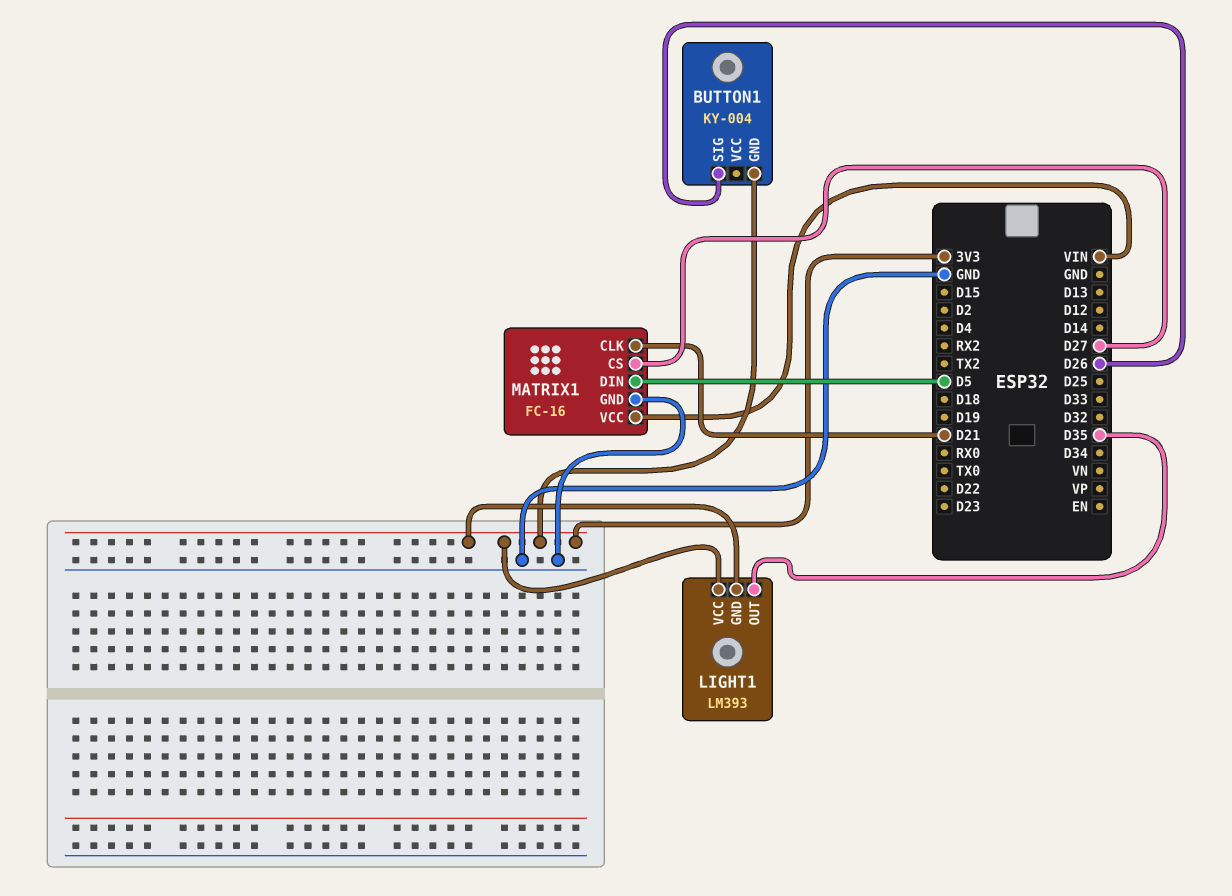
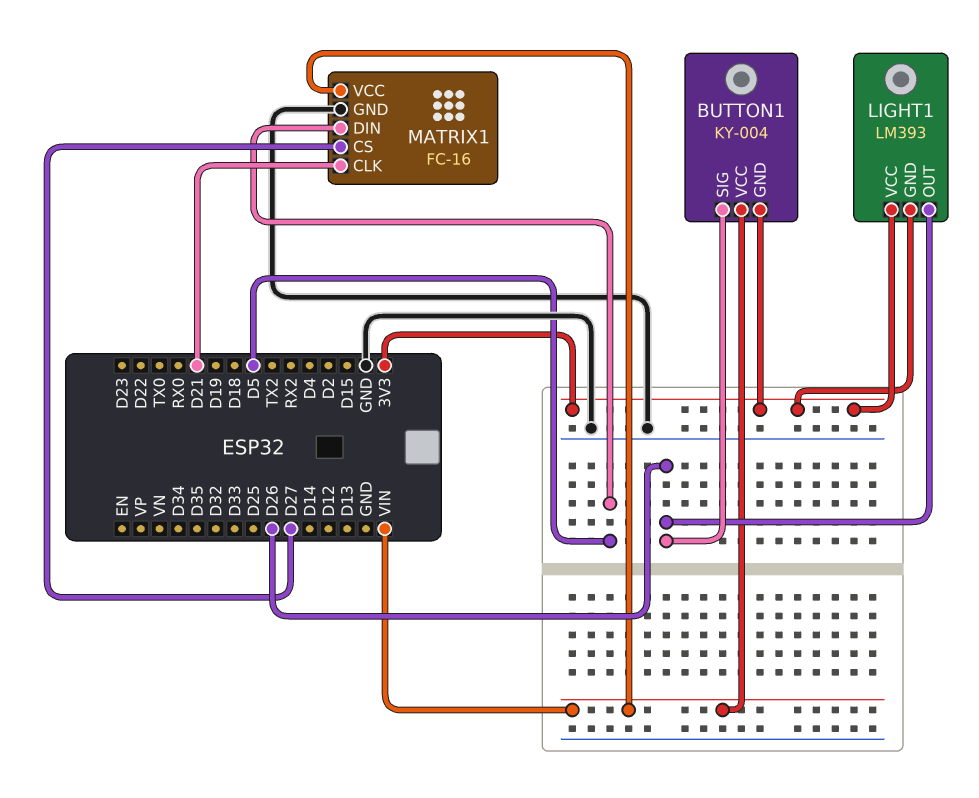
BUTTON1 pin VCC: none -> VIN
LIGHT1 pin OUT: D35 -> D26

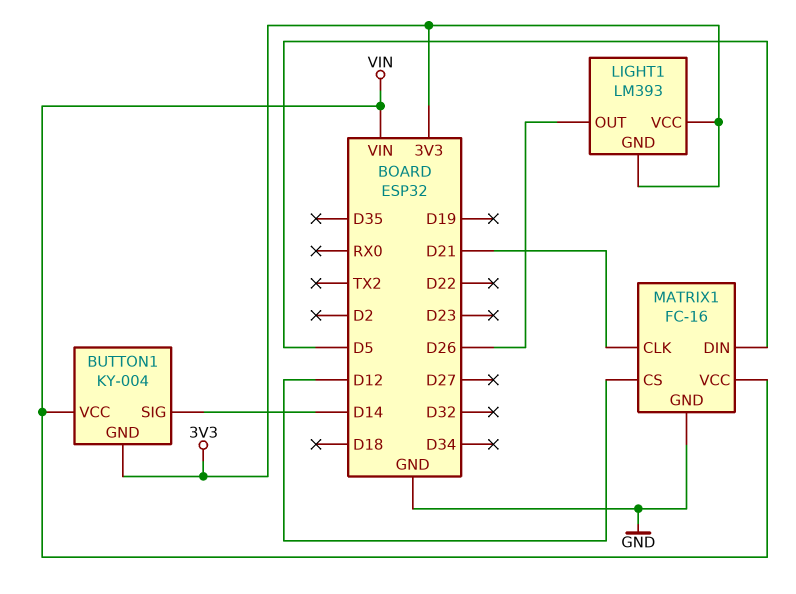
BUTTON1 pin SIG: D26 -> D14
MATRIX1 pin CS: D27 -> D12

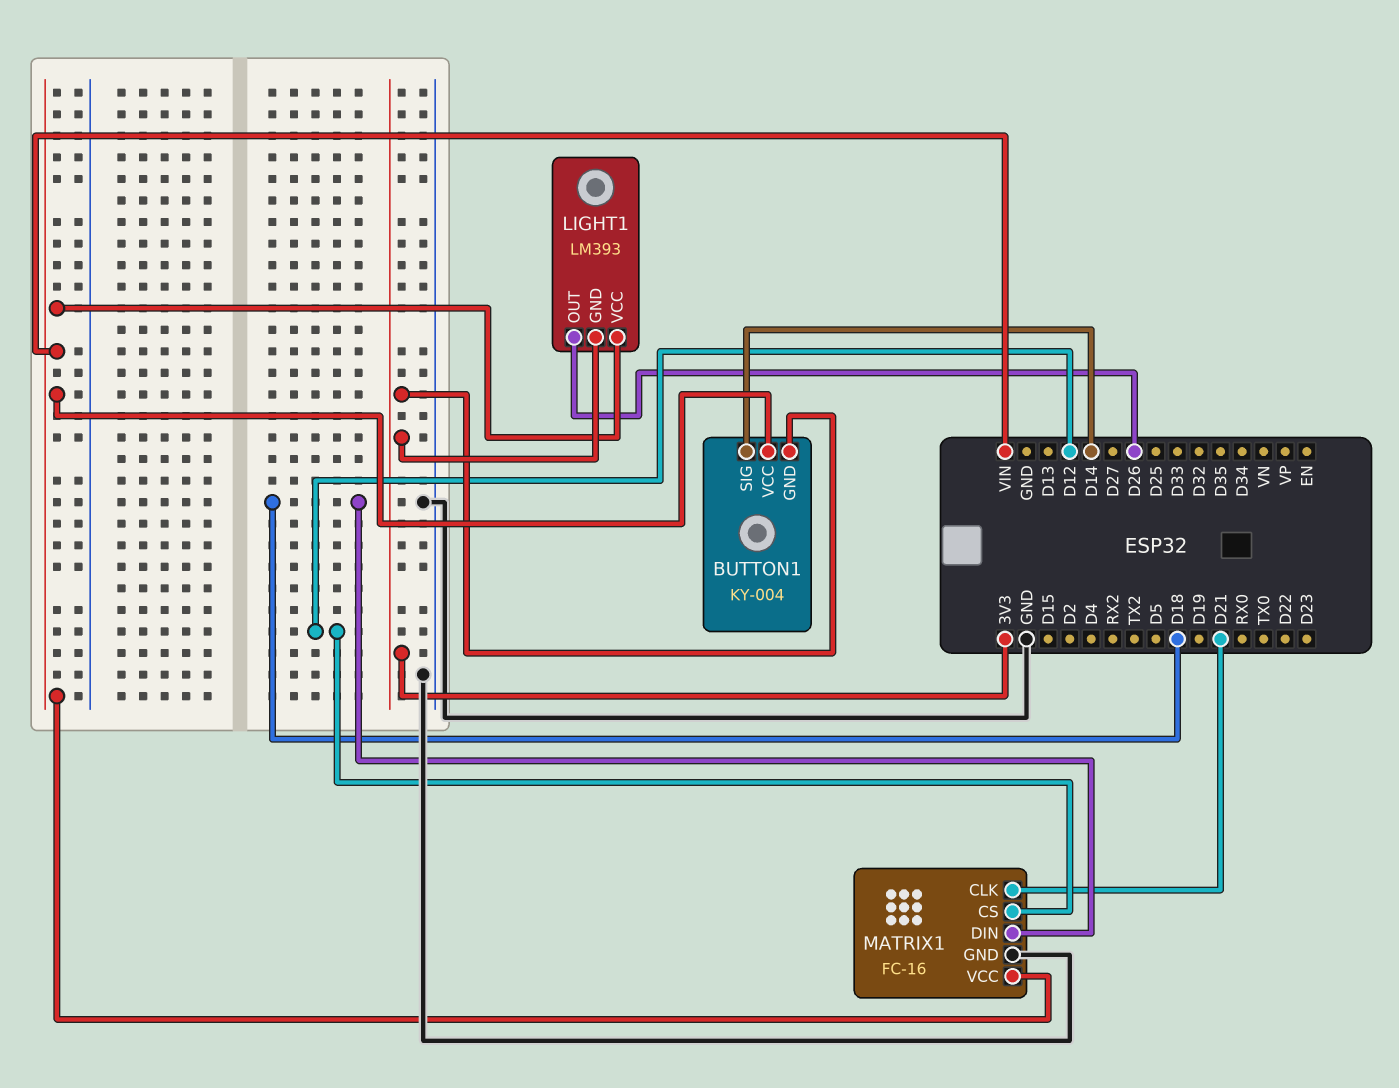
LIGHT1 pin VCC: 3V3 -> VIN
MATRIX1 pin DIN: D5 -> D18

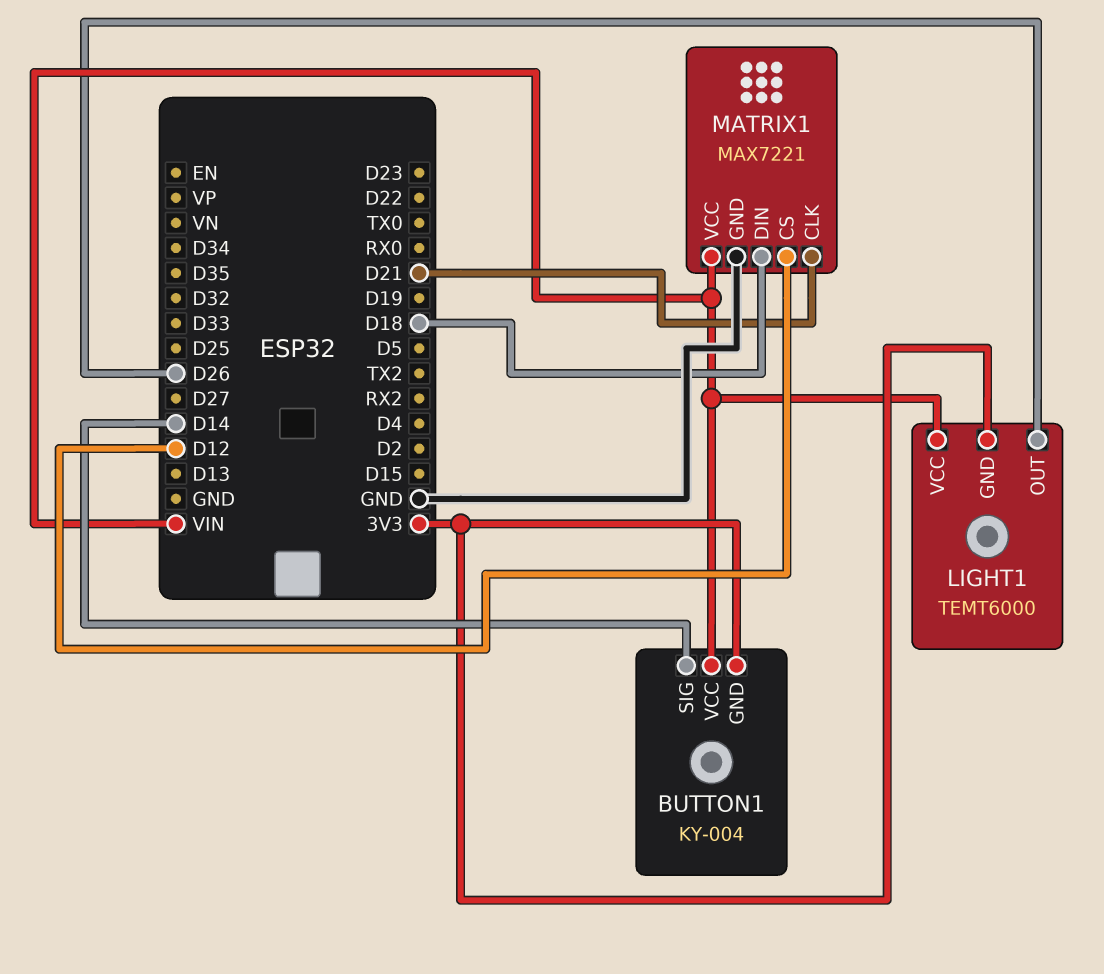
LIGHT1: LM393 -> TEMT6000
MATRIX1: FC-16 -> MAX7221

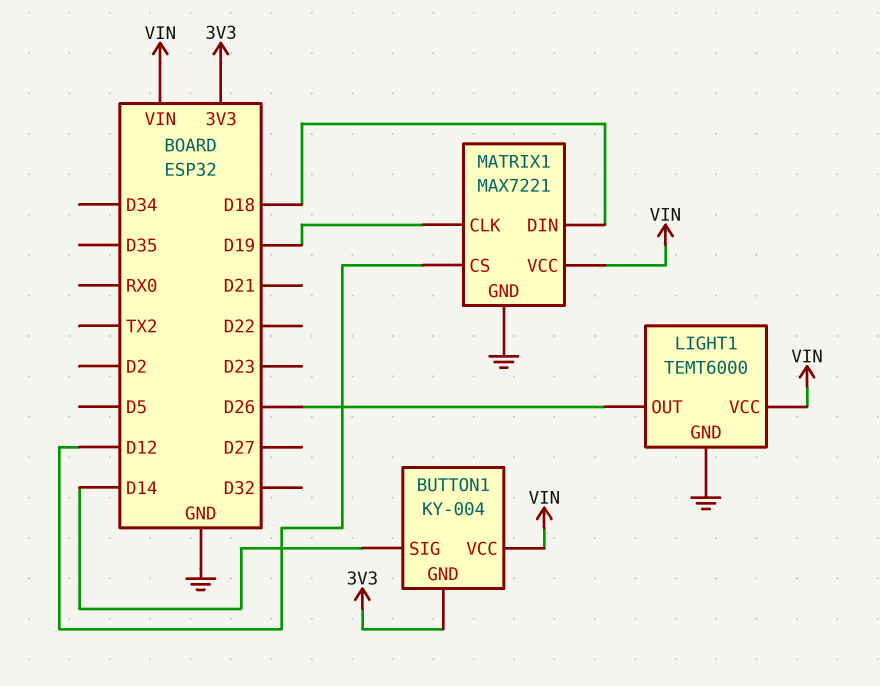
LIGHT1 pin GND: 3V3 -> GND
MATRIX1 pin CLK: D21 -> D19

